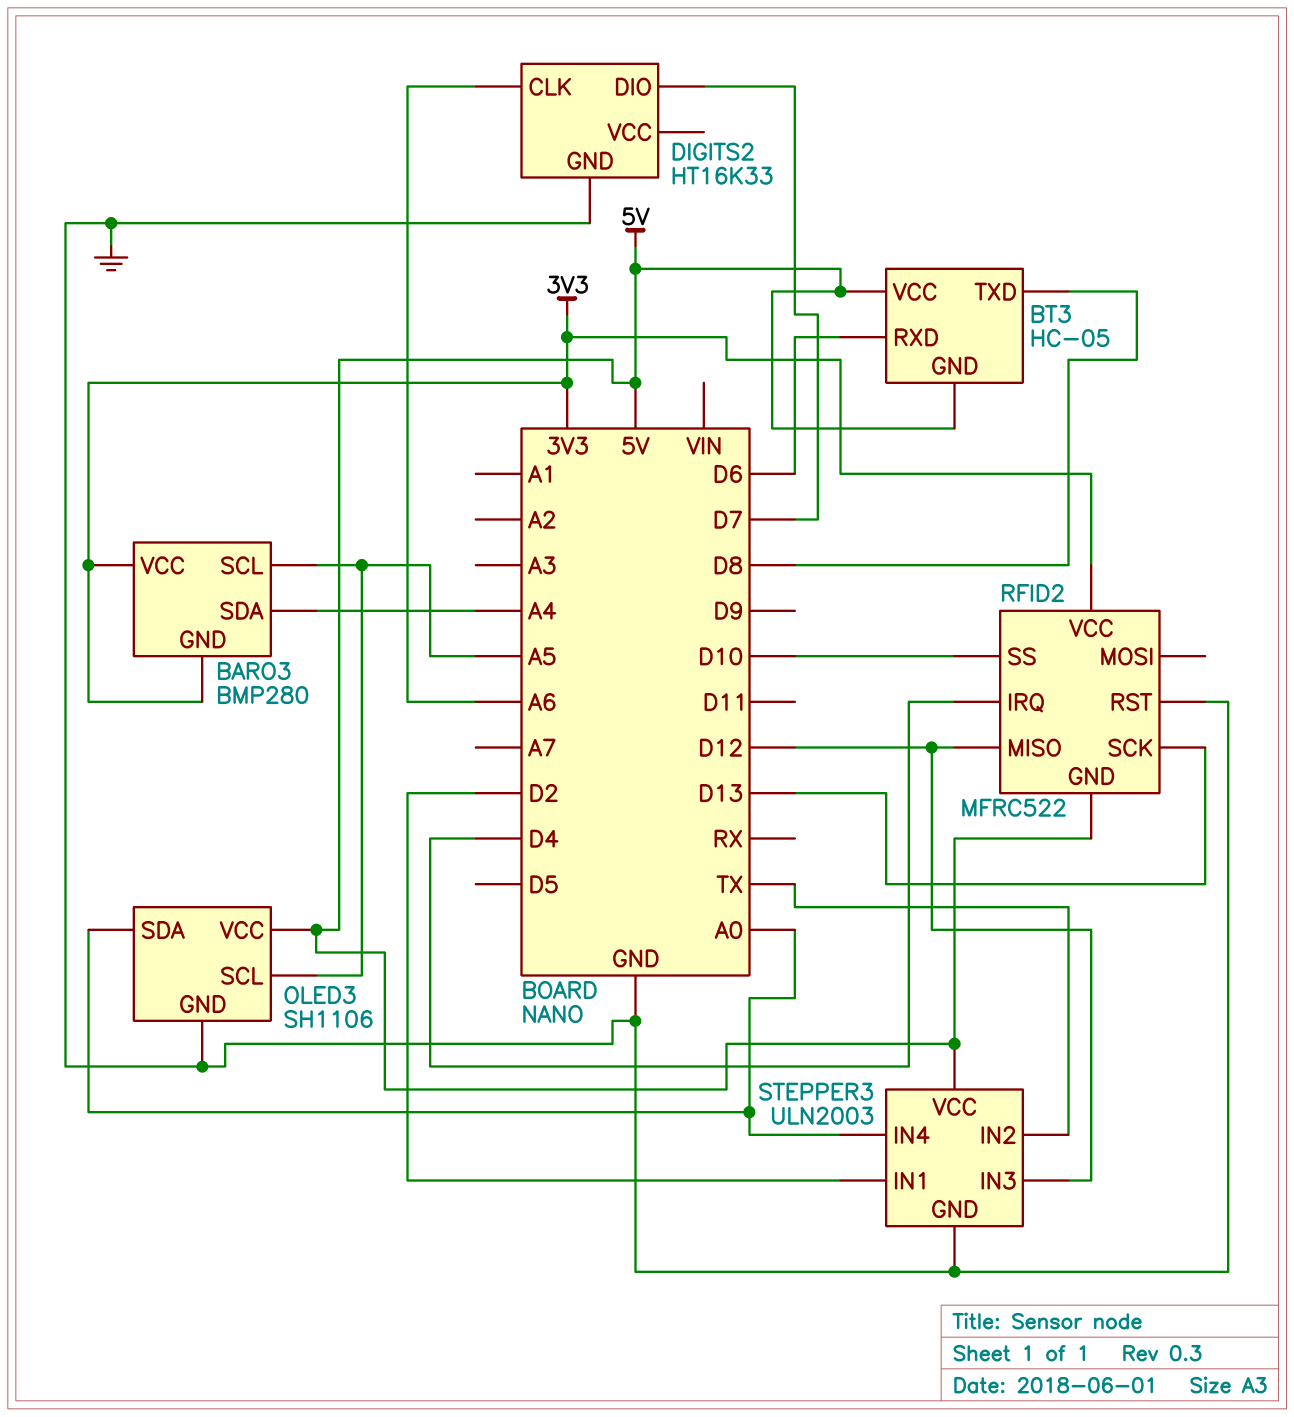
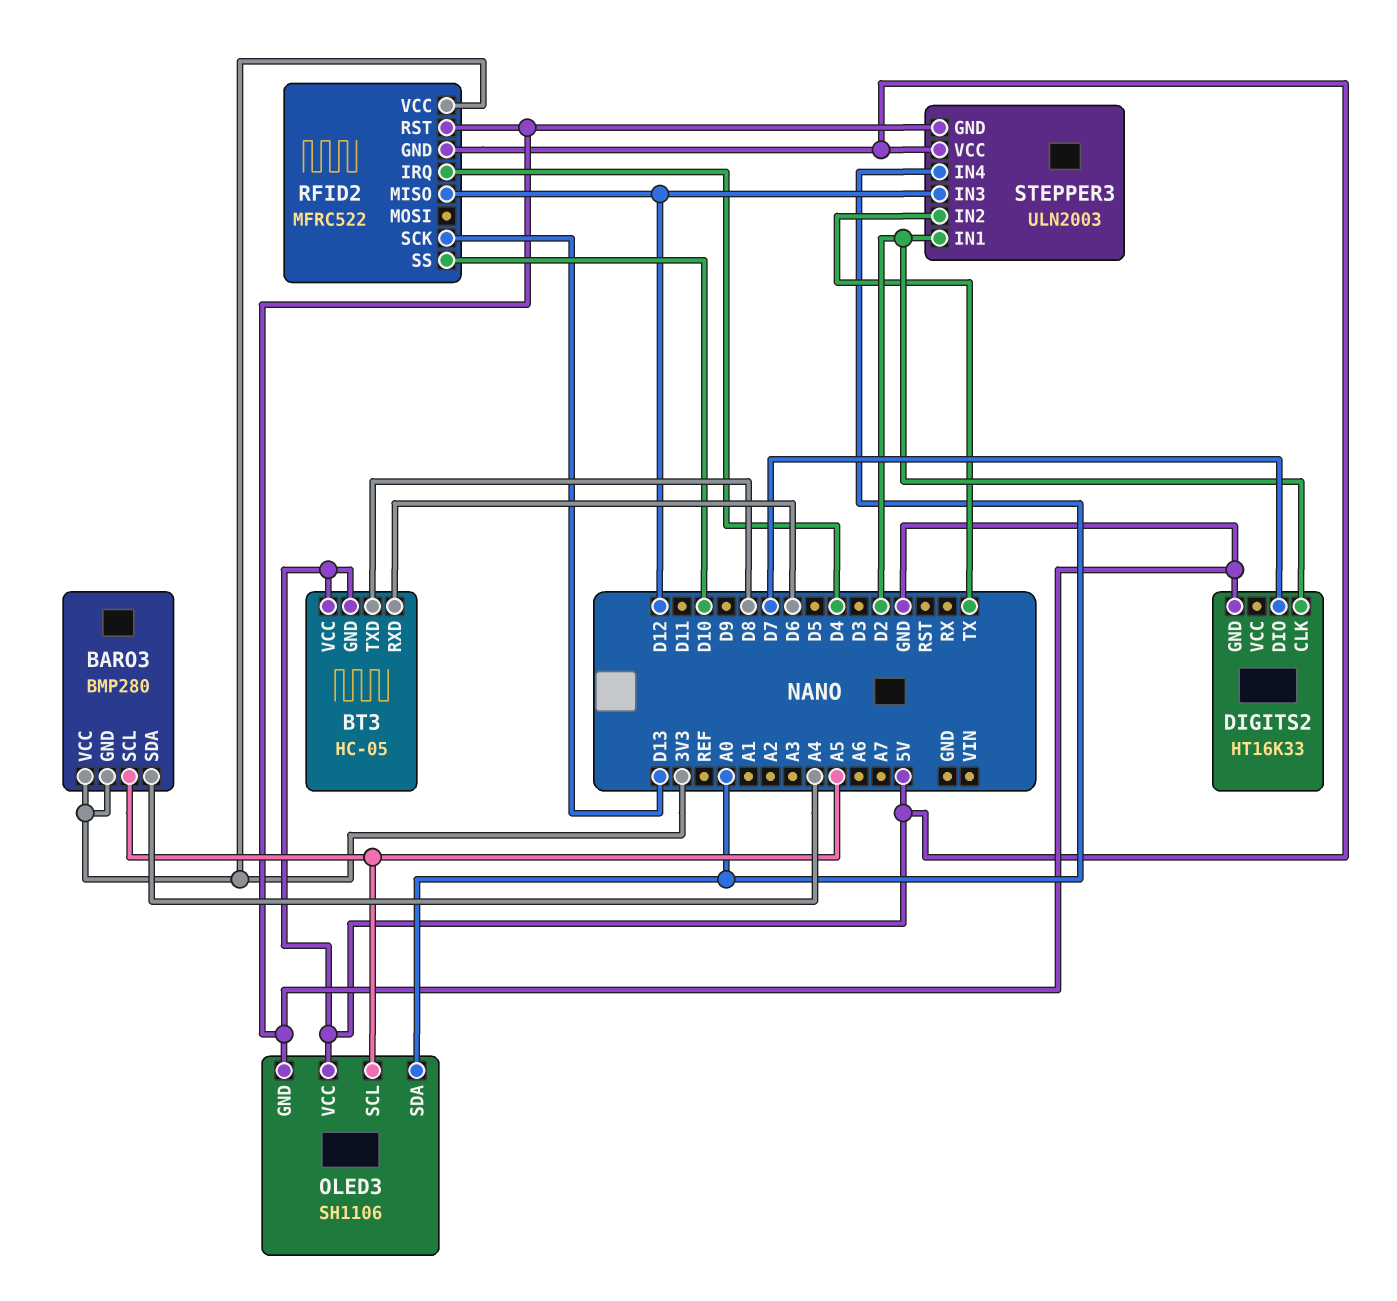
DIGITS2 pin CLK: A6 -> D2

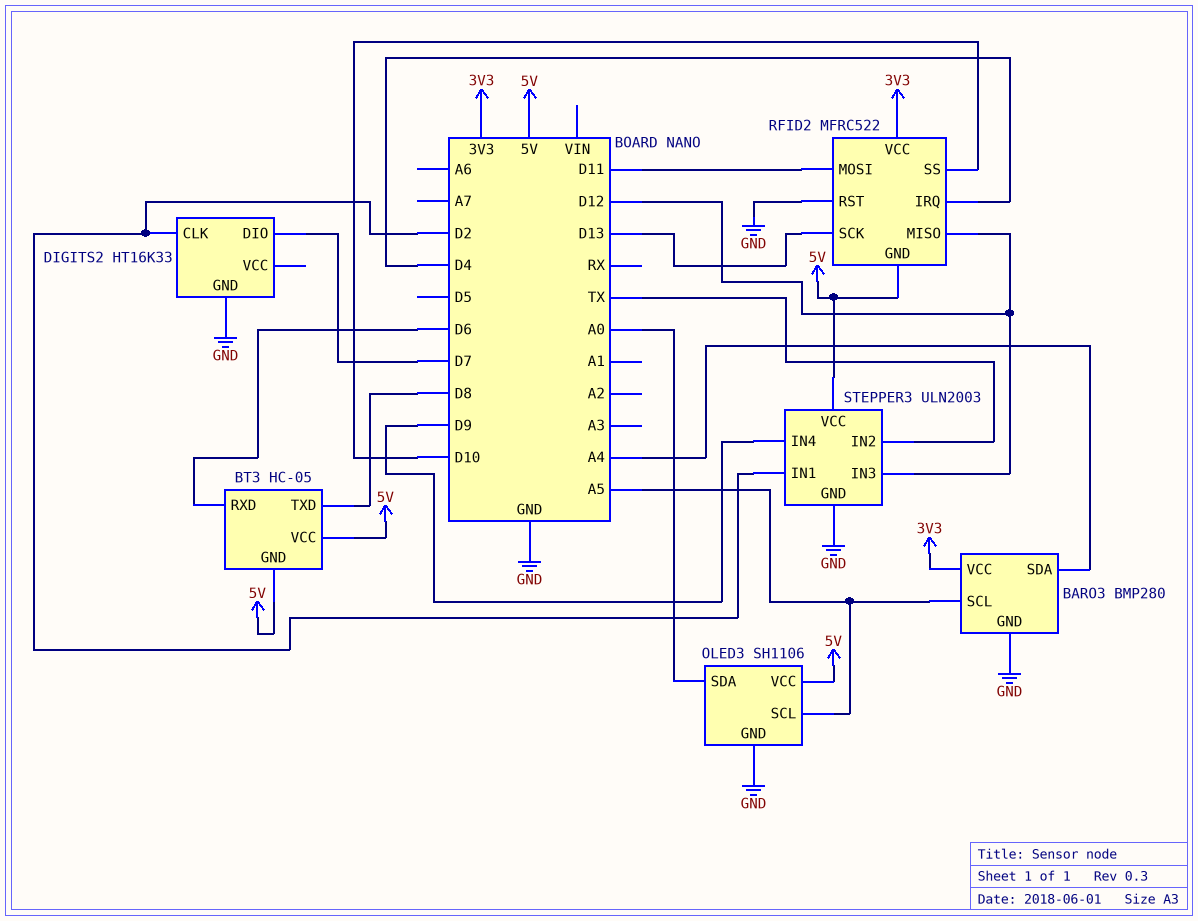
BARO3 pin GND: 3V3 -> GND
RFID2 pin MOSI: none -> D11
STEPPER3 pin IN4: A0 -> D9

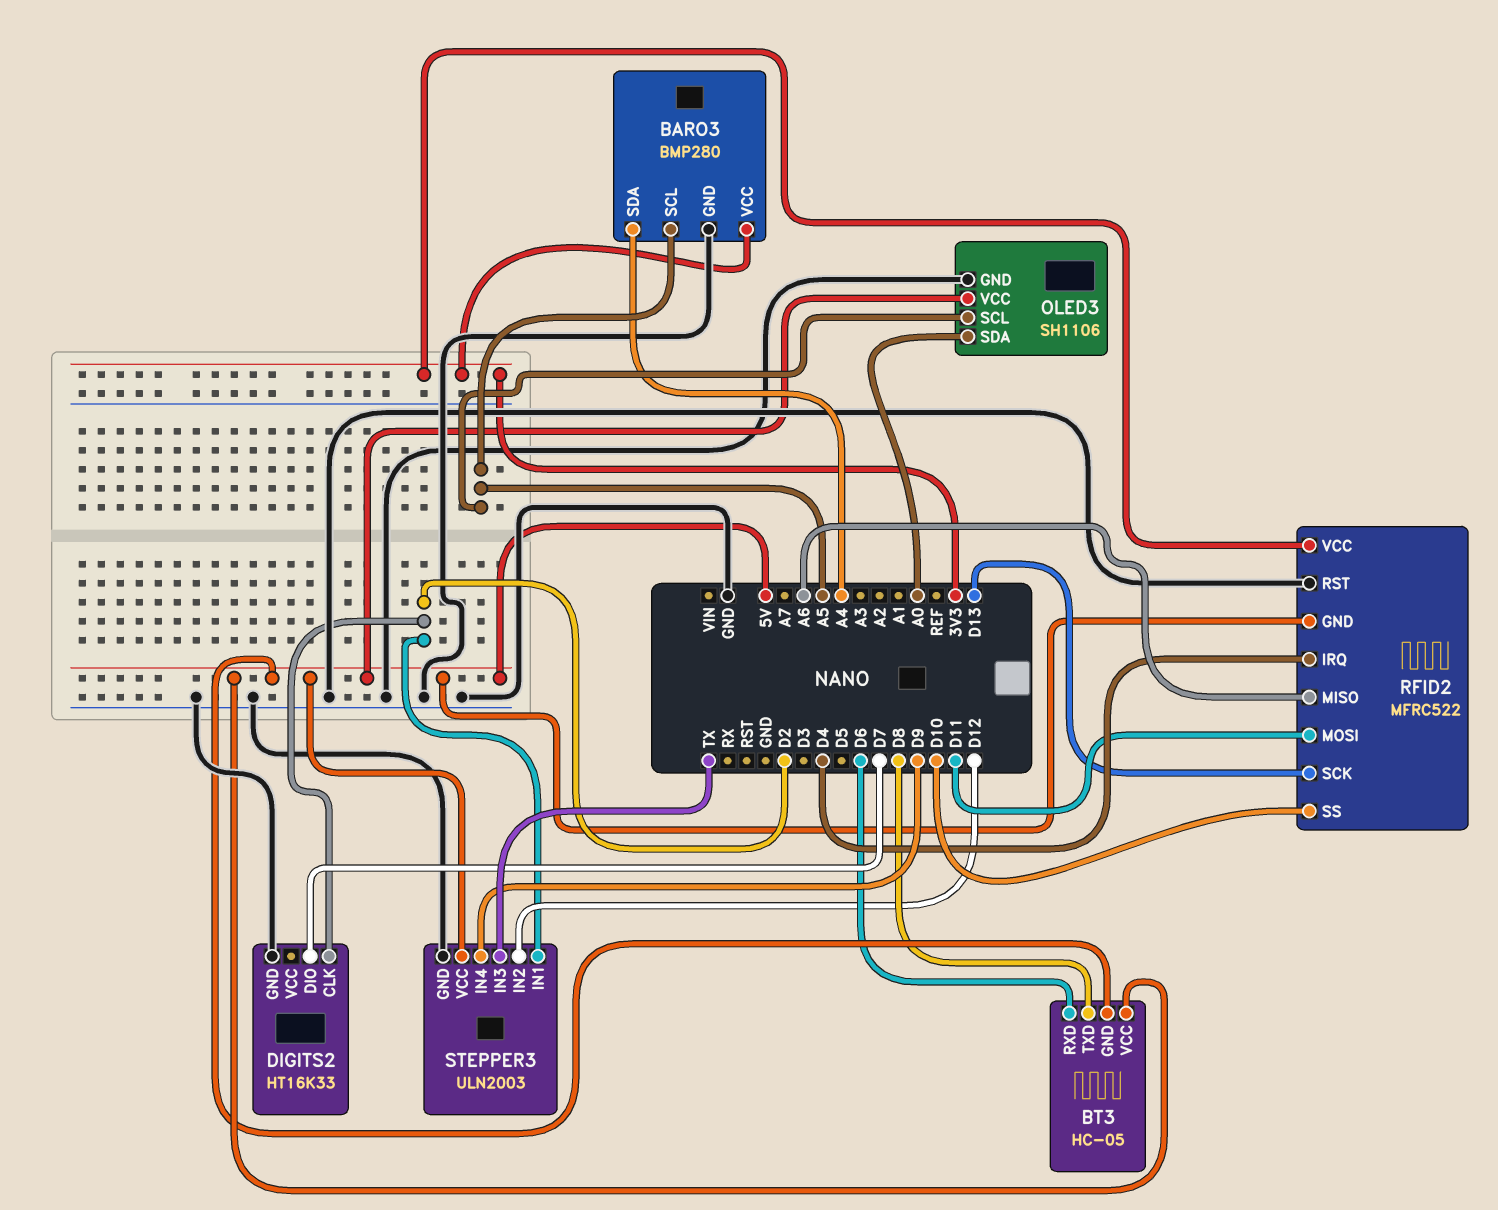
RFID2 pin MISO: D12 -> A6
STEPPER3 pin IN2: TX -> D12
STEPPER3 pin IN3: D12 -> TX

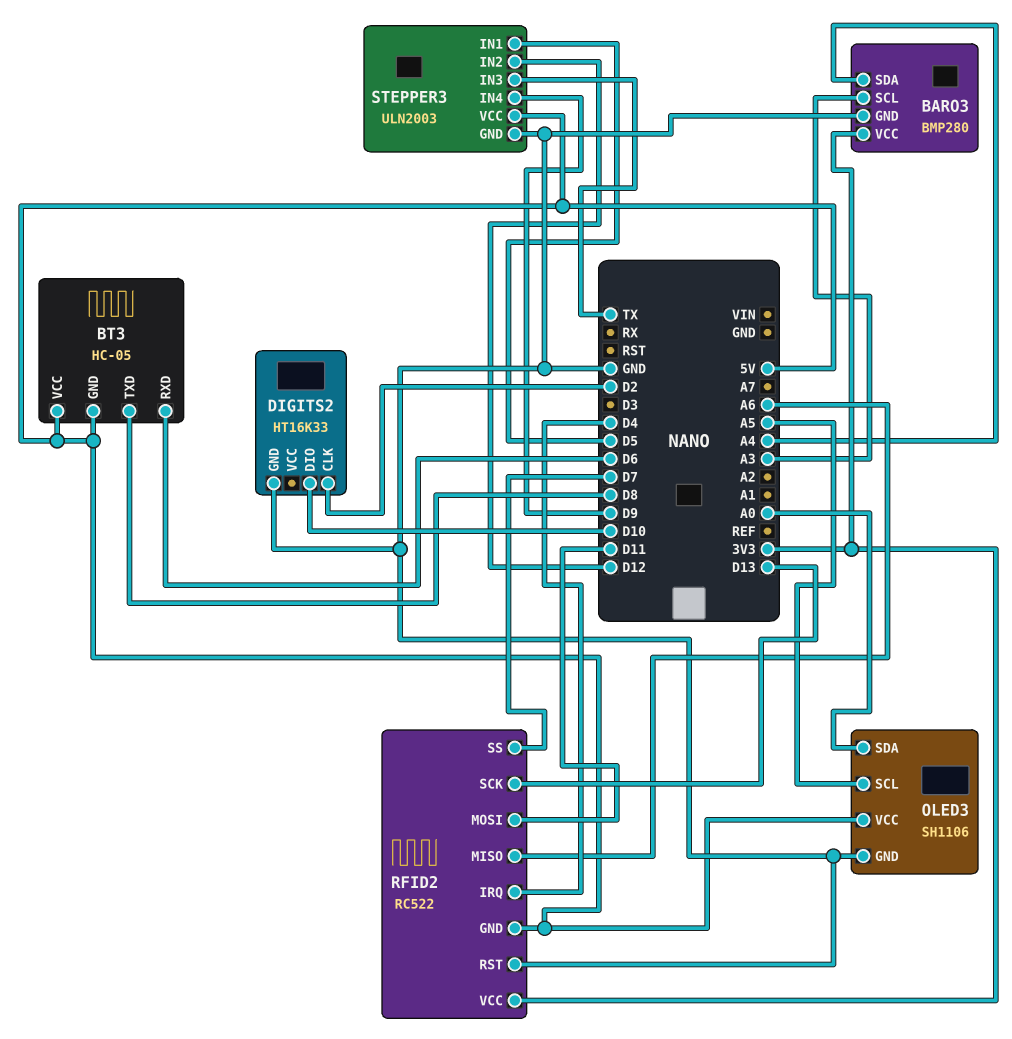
BARO3 pin SCL: A5 -> A3
DIGITS2 pin DIO: D7 -> D10
RFID2: MFRC522 -> RC522
RFID2 pin SS: D10 -> D7
STEPPER3 pin IN1: D2 -> D5

